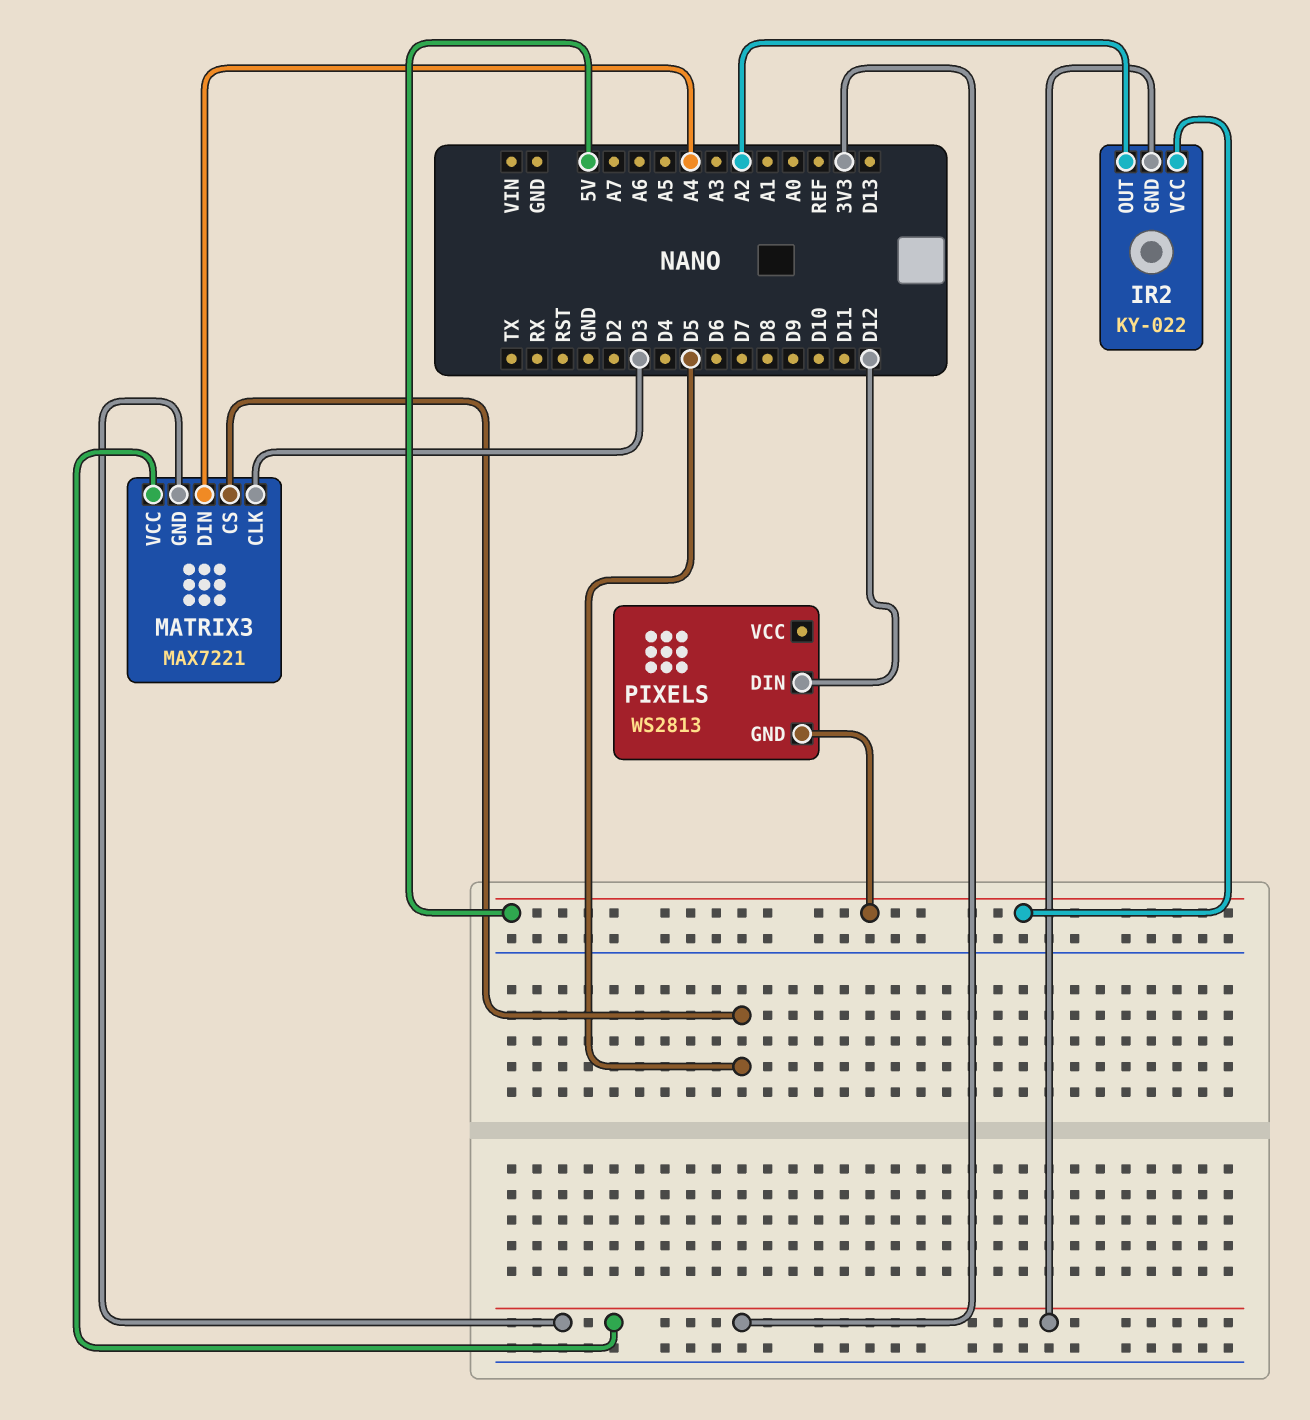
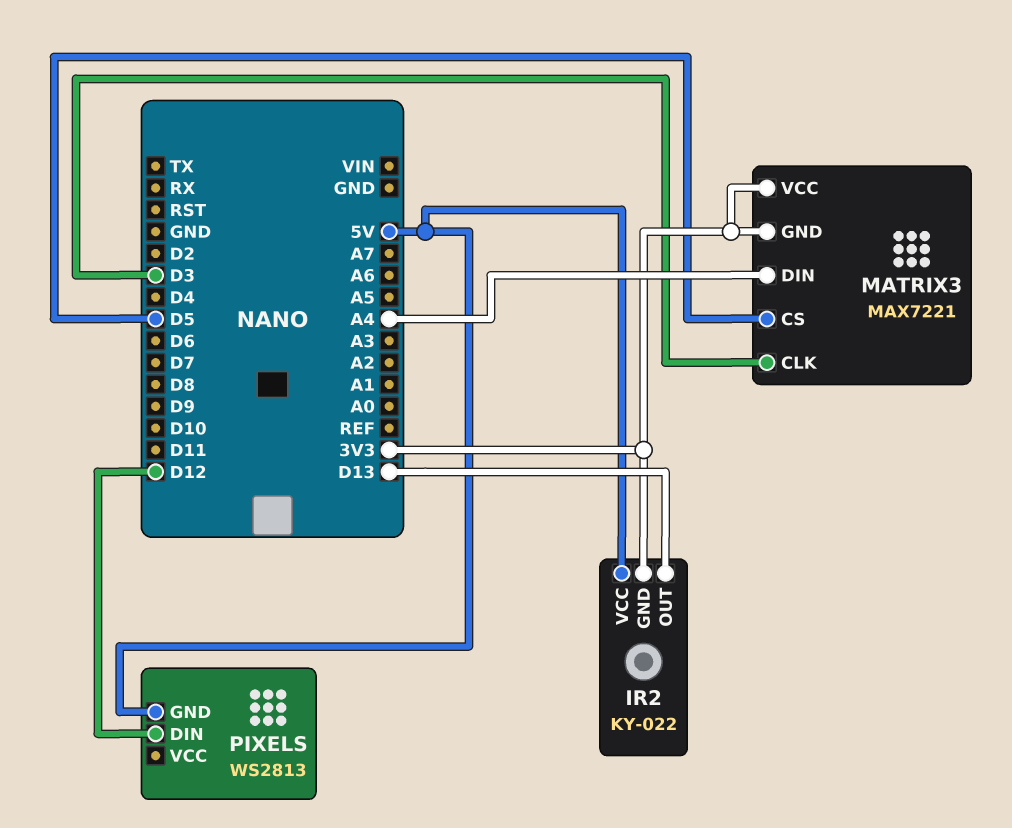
IR2 pin OUT: A2 -> D13

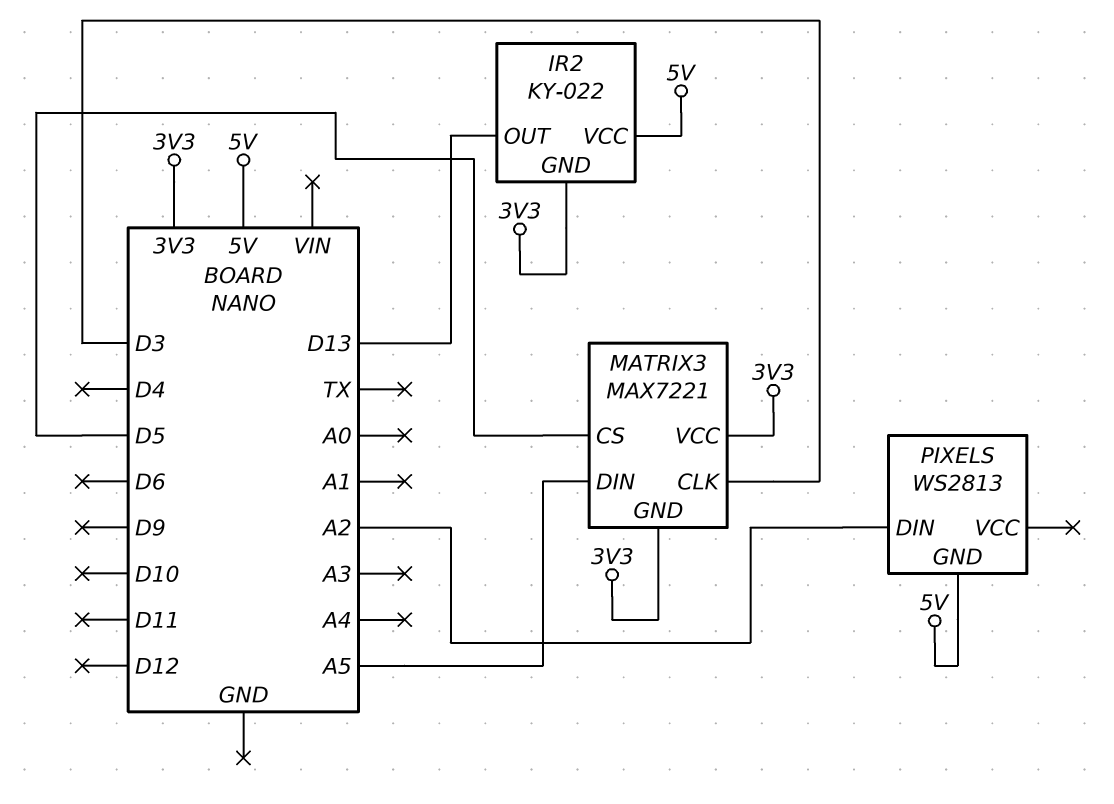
MATRIX3 pin DIN: A4 -> A5
PIXELS pin DIN: D12 -> A2

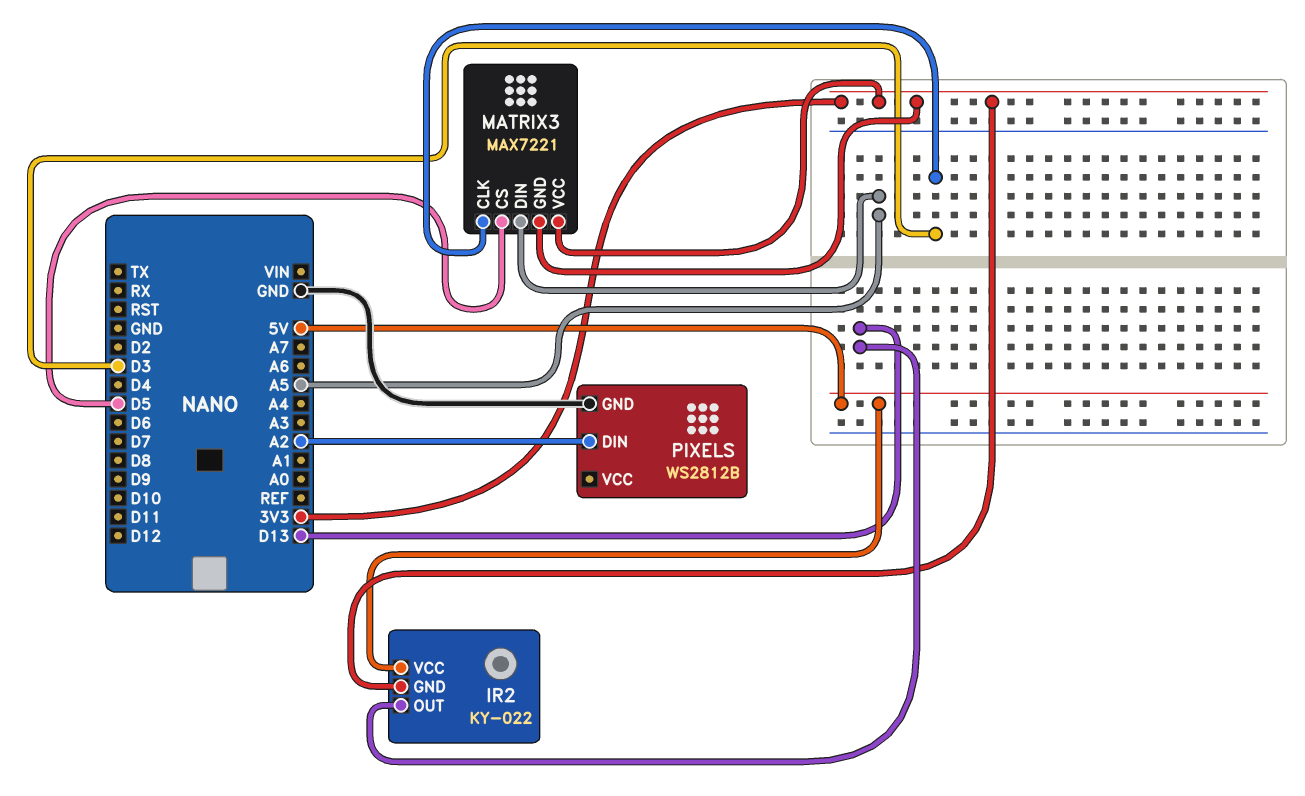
PIXELS: WS2813 -> WS2812B
PIXELS pin GND: 5V -> GND

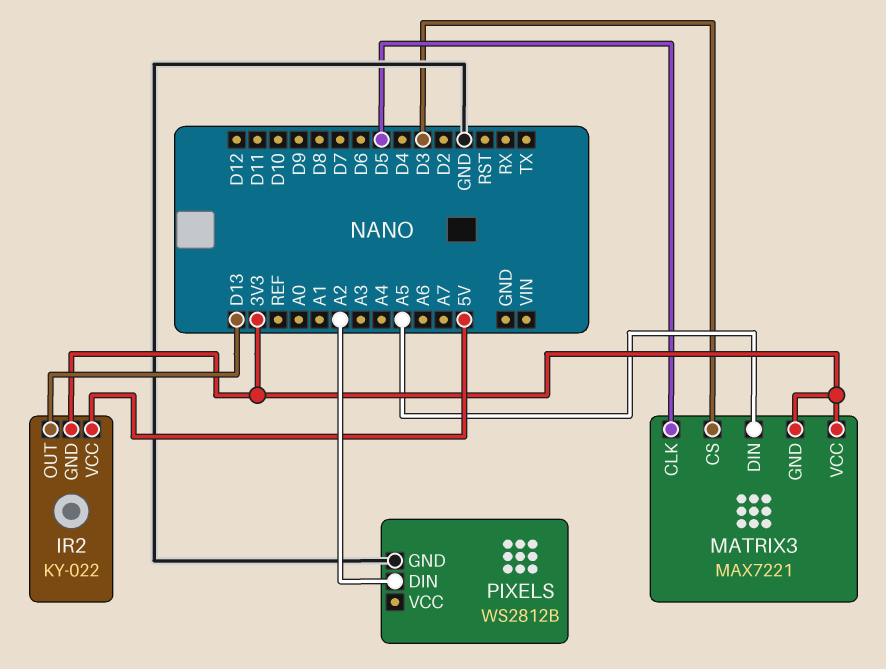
MATRIX3 pin CLK: D3 -> D5
MATRIX3 pin CS: D5 -> D3

